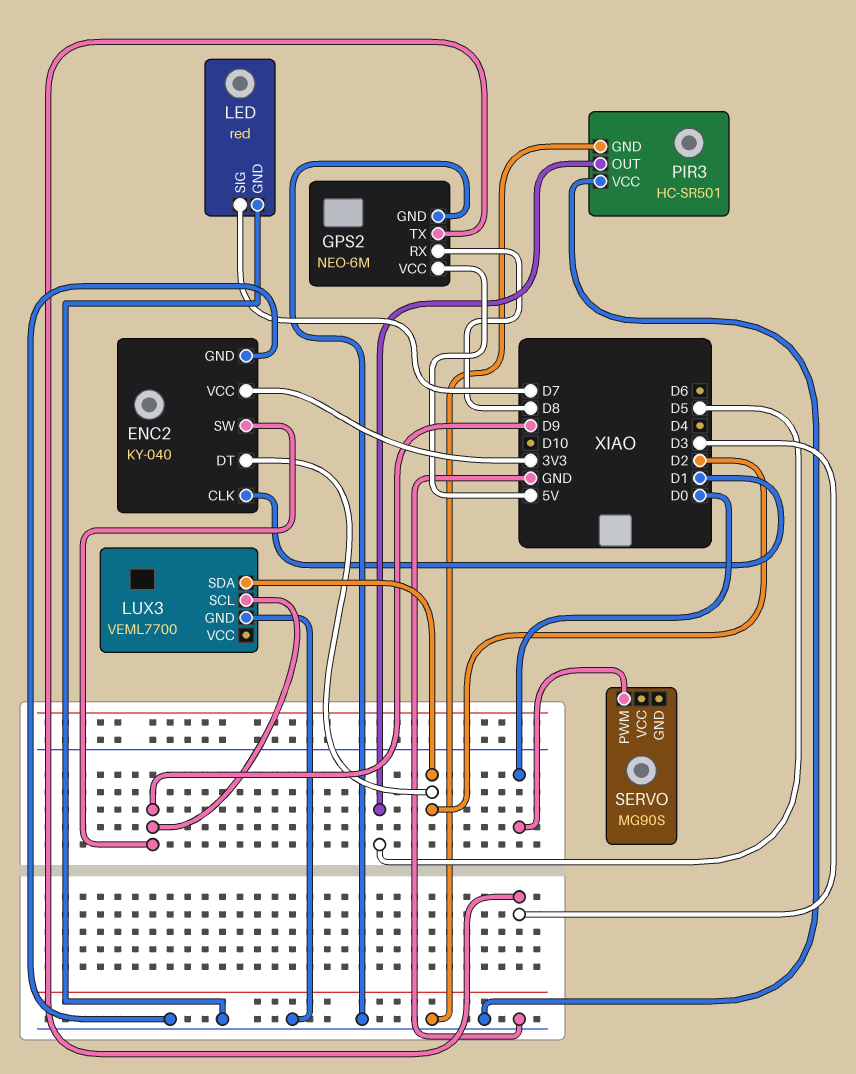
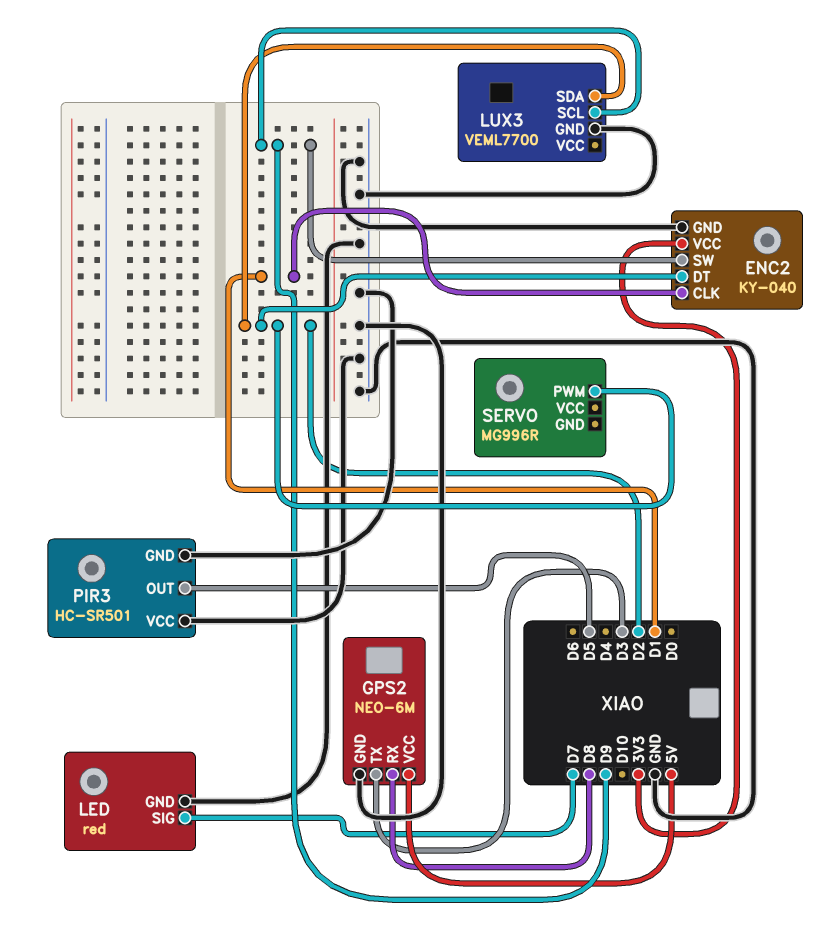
SERVO: MG90S -> MG996R
SERVO pin PWM: D0 -> D2

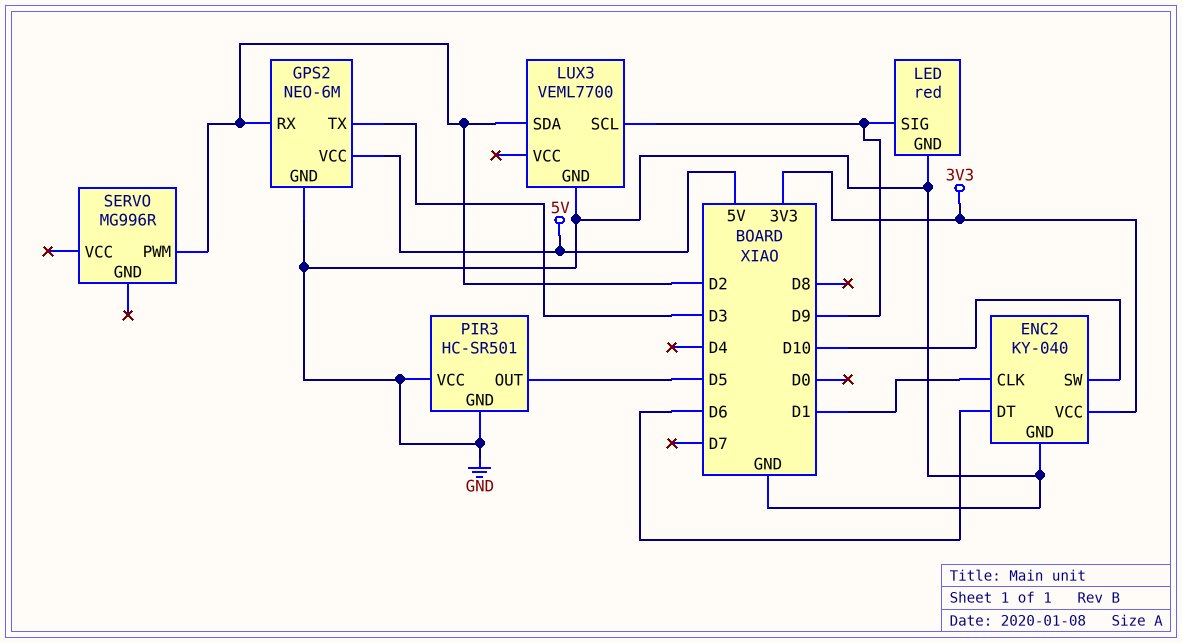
ENC2 pin DT: D2 -> D6
ENC2 pin SW: D9 -> D10
GPS2 pin RX: D8 -> D2
LED pin SIG: D7 -> D9

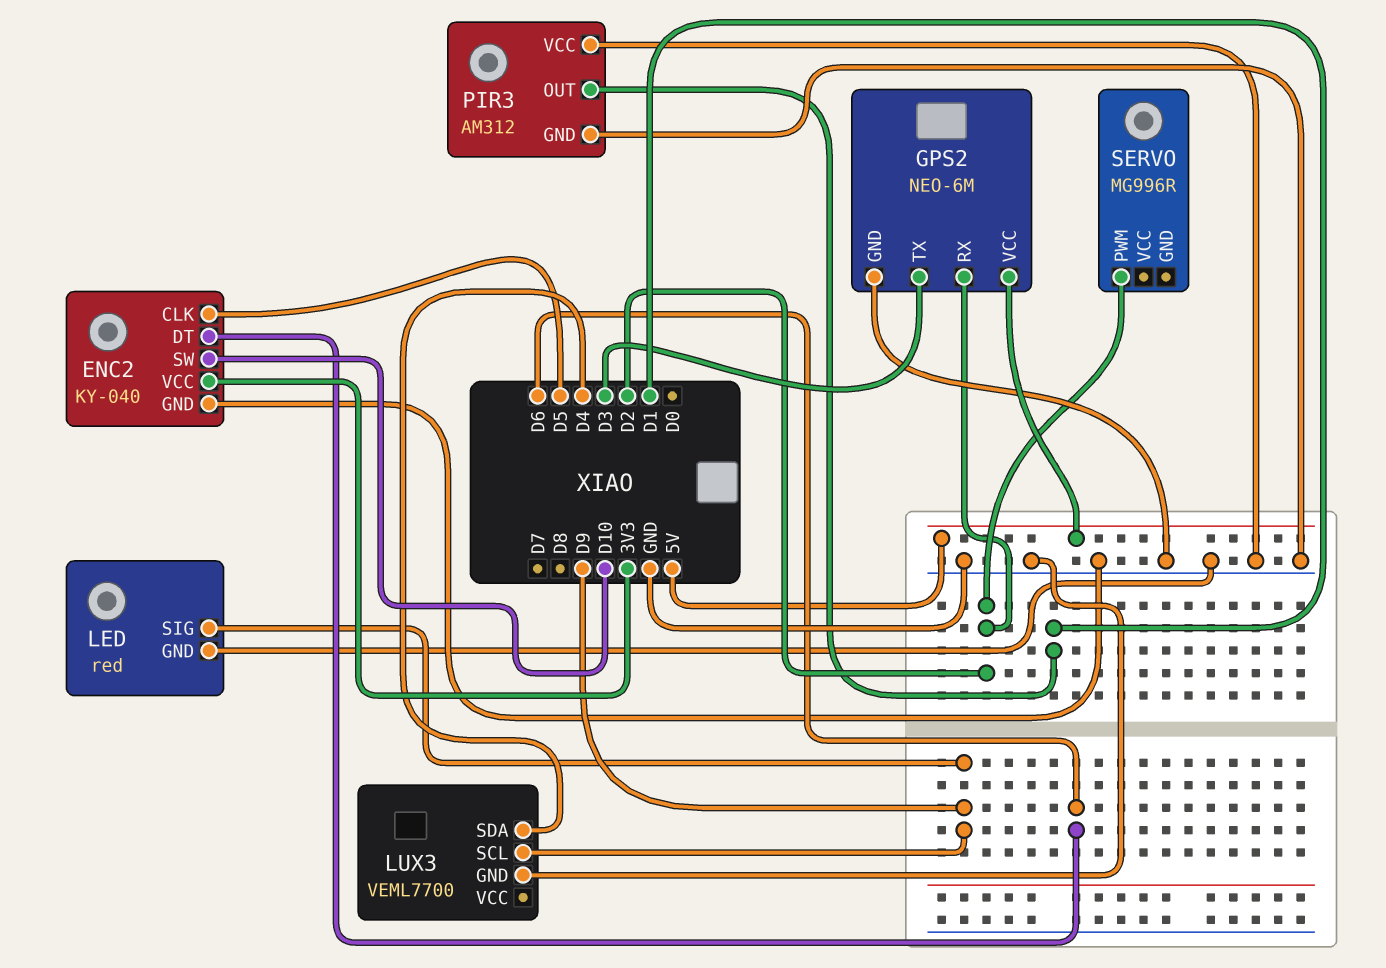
ENC2 pin CLK: D1 -> D5
LUX3 pin SDA: D2 -> D4
PIR3: HC-SR501 -> AM312
PIR3 pin OUT: D5 -> D1

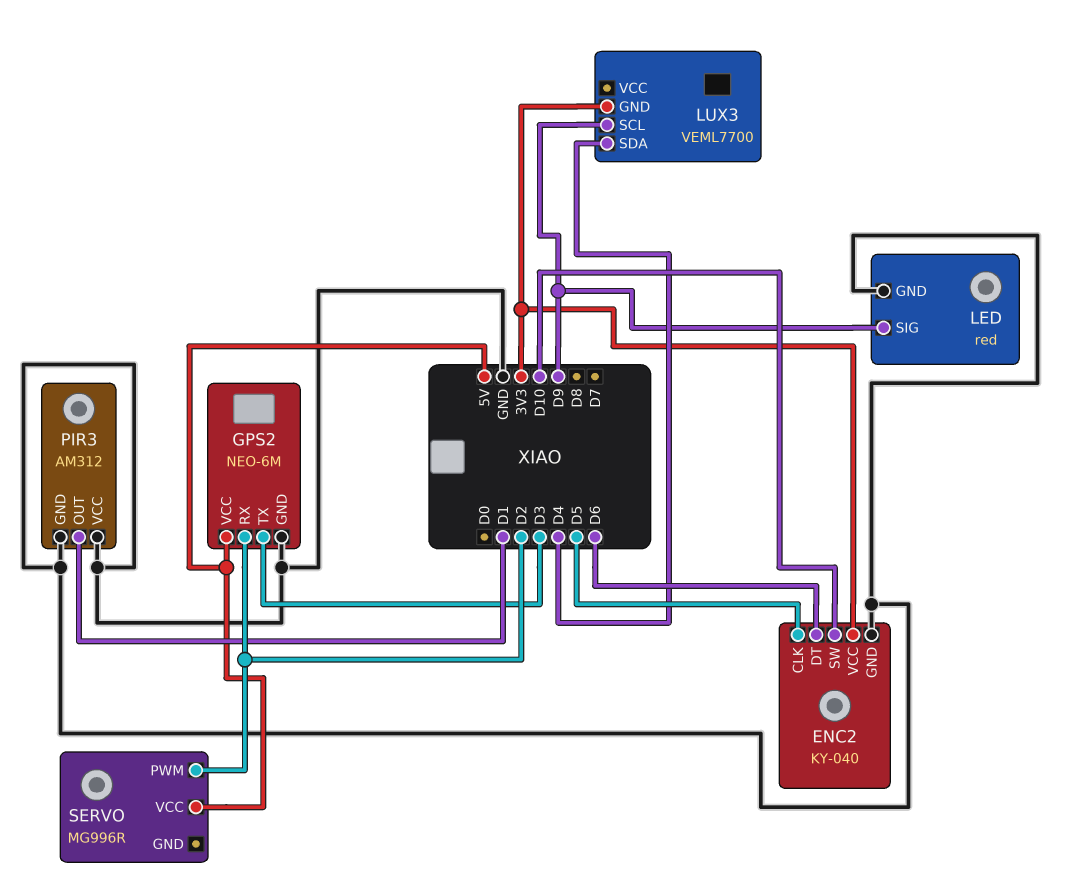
LUX3 pin GND: GND -> 3V3
SERVO pin VCC: none -> 5V

